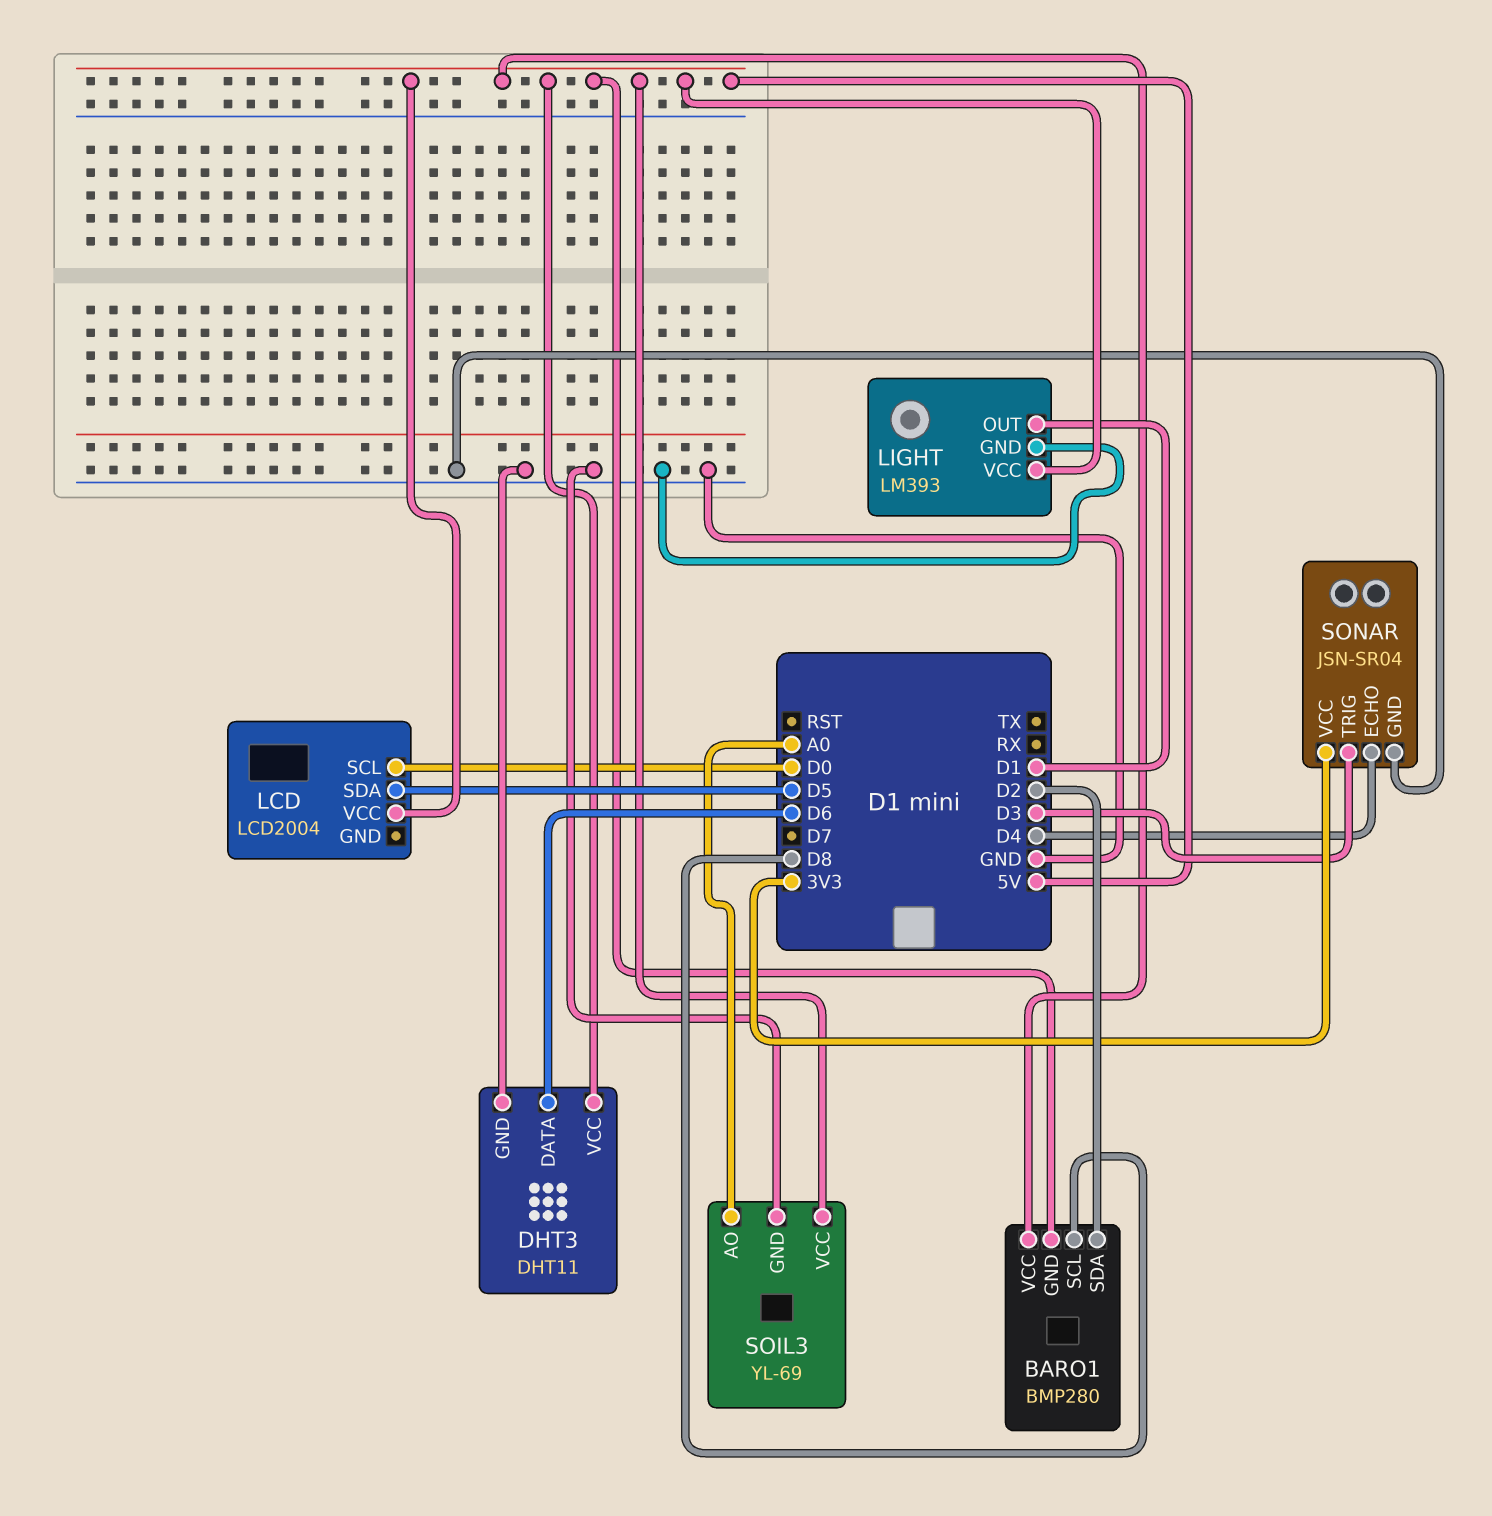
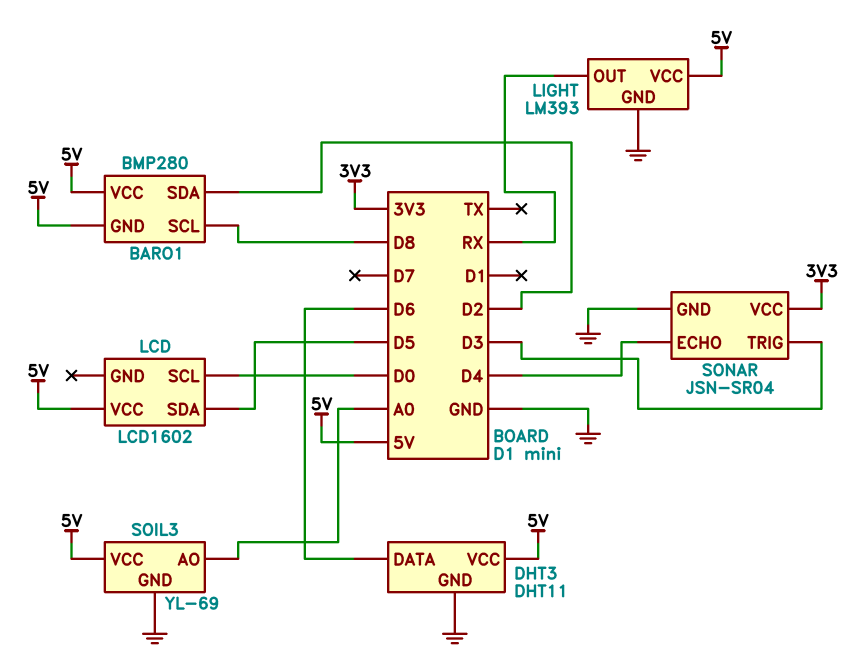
LCD: LCD2004 -> LCD1602
LIGHT pin OUT: D1 -> RX

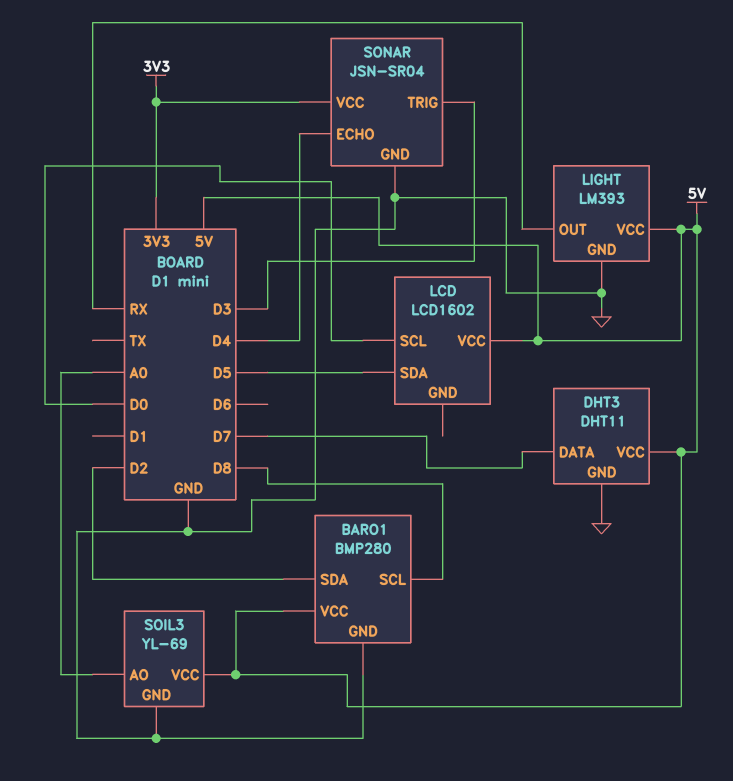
BARO1 pin GND: 5V -> GND
DHT3 pin DATA: D6 -> D7

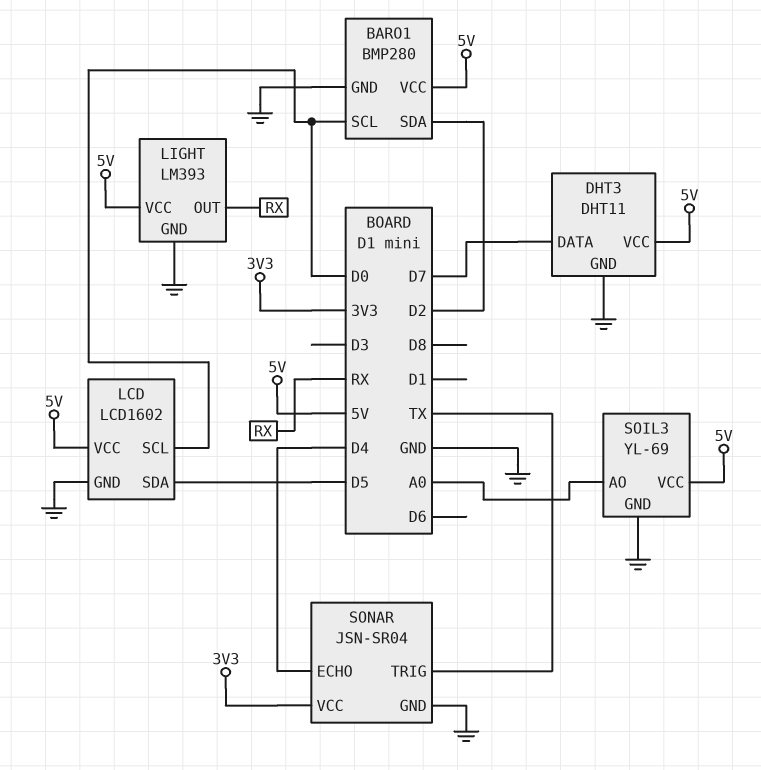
BARO1 pin SCL: D8 -> D0
LCD pin GND: none -> GND
SONAR pin TRIG: D3 -> TX

